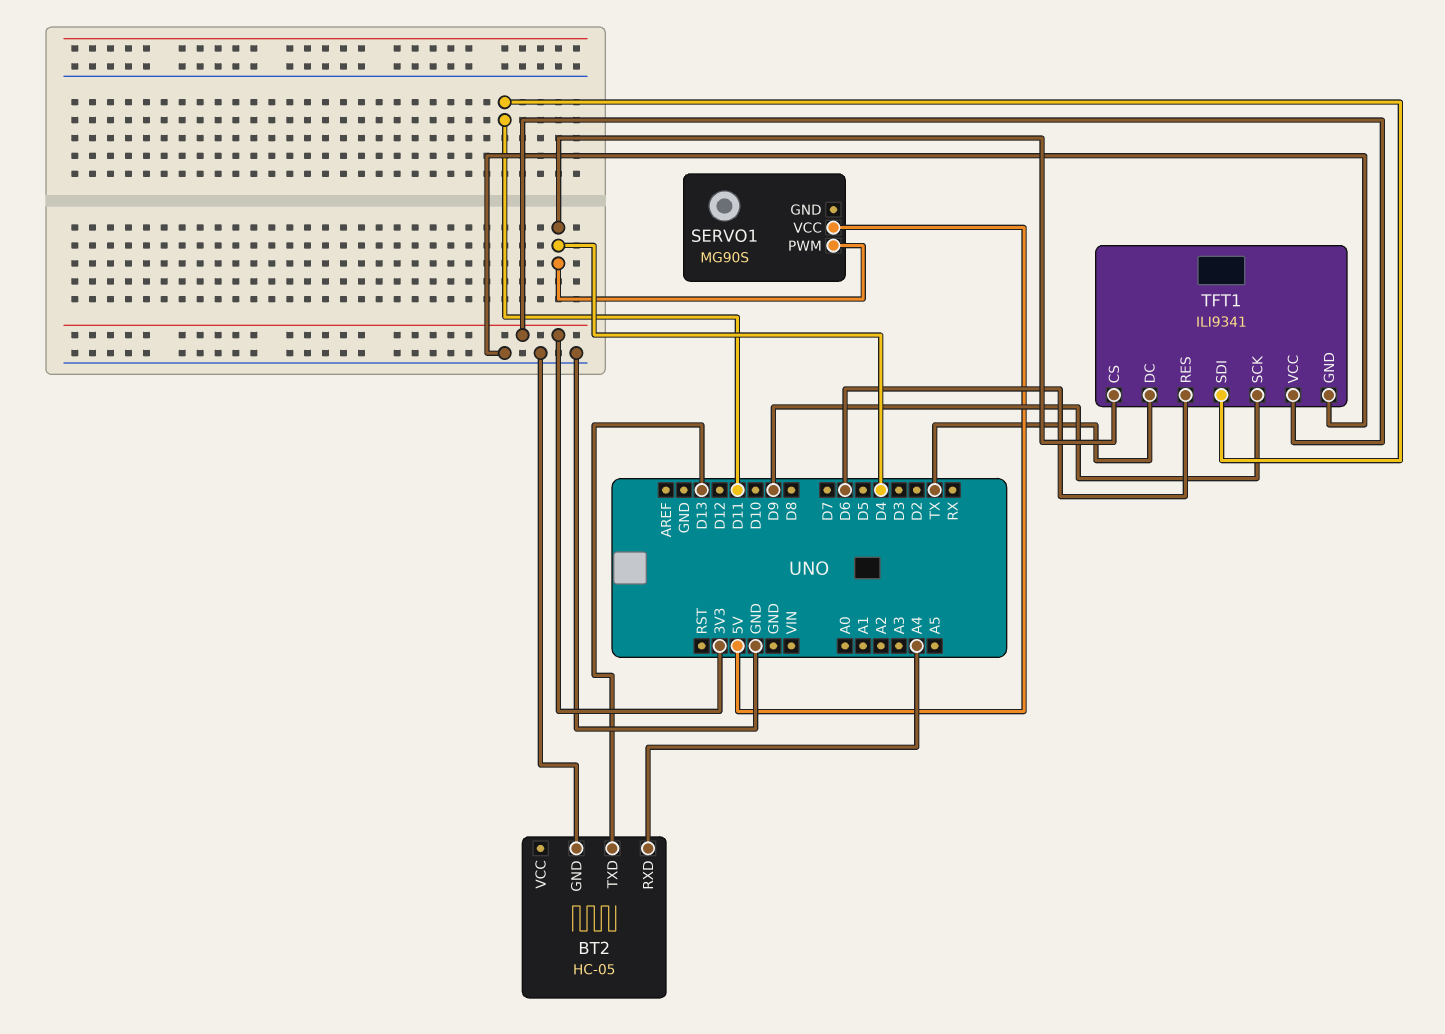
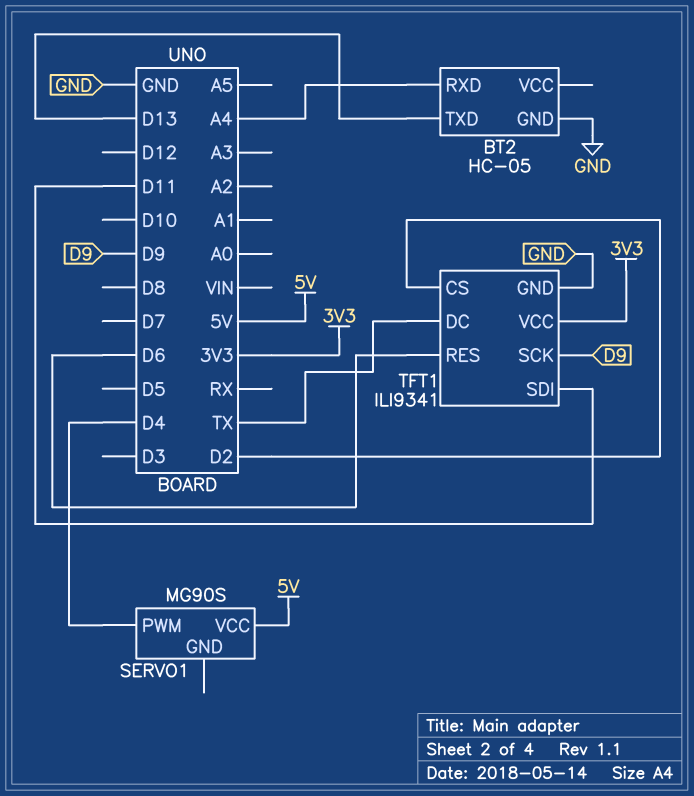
TFT1 pin CS: D4 -> D2

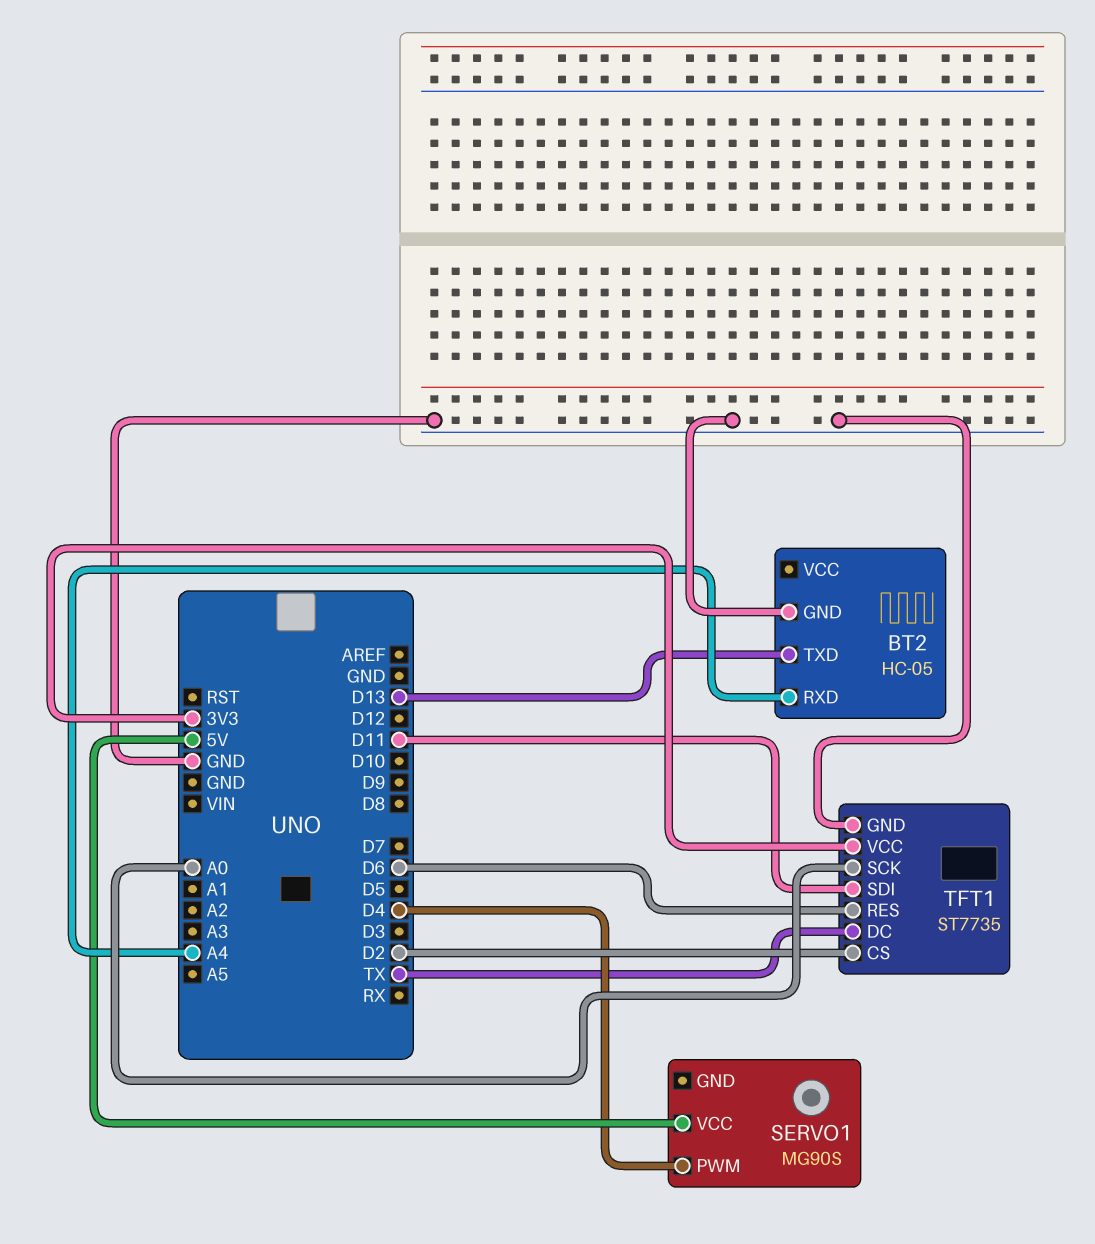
TFT1: ILI9341 -> ST7735
TFT1 pin SCK: D9 -> A0

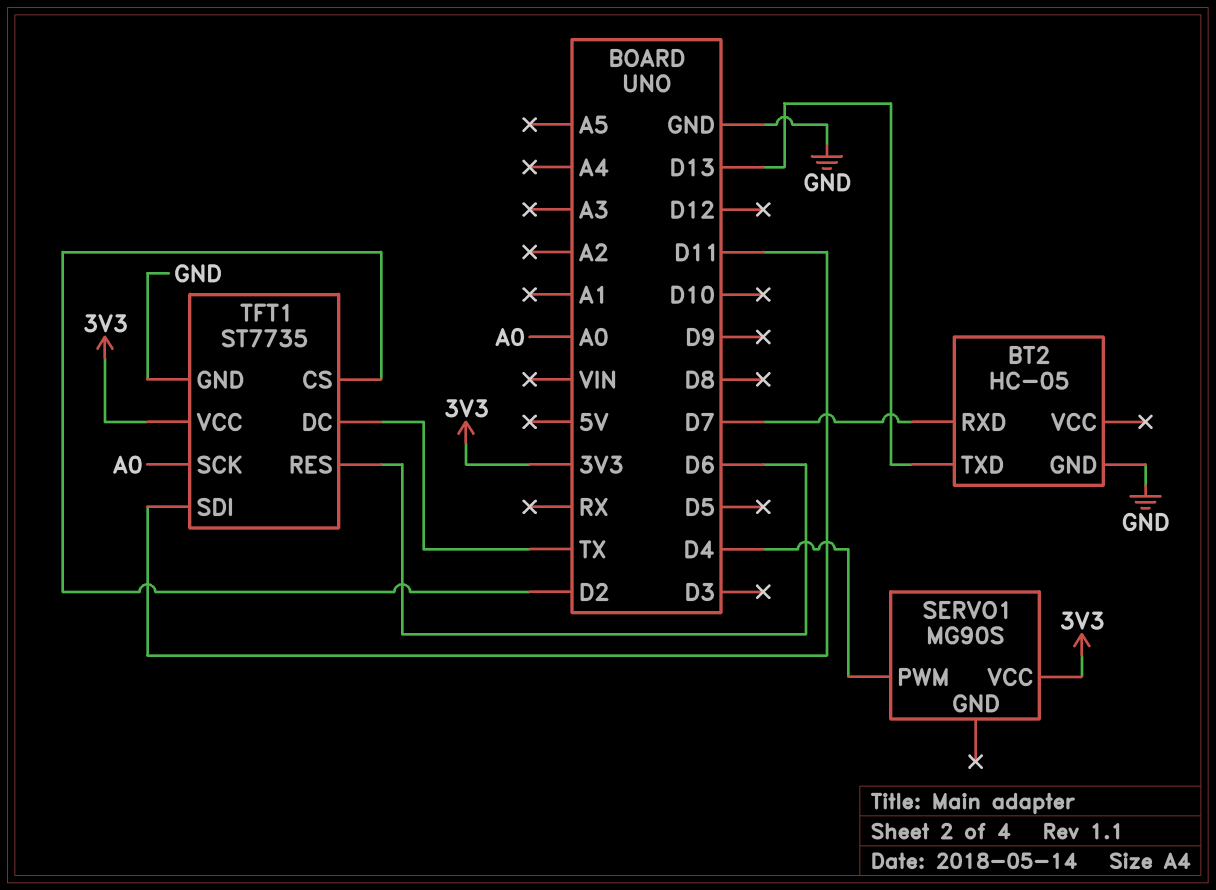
BT2 pin RXD: A4 -> D7
SERVO1 pin VCC: 5V -> 3V3

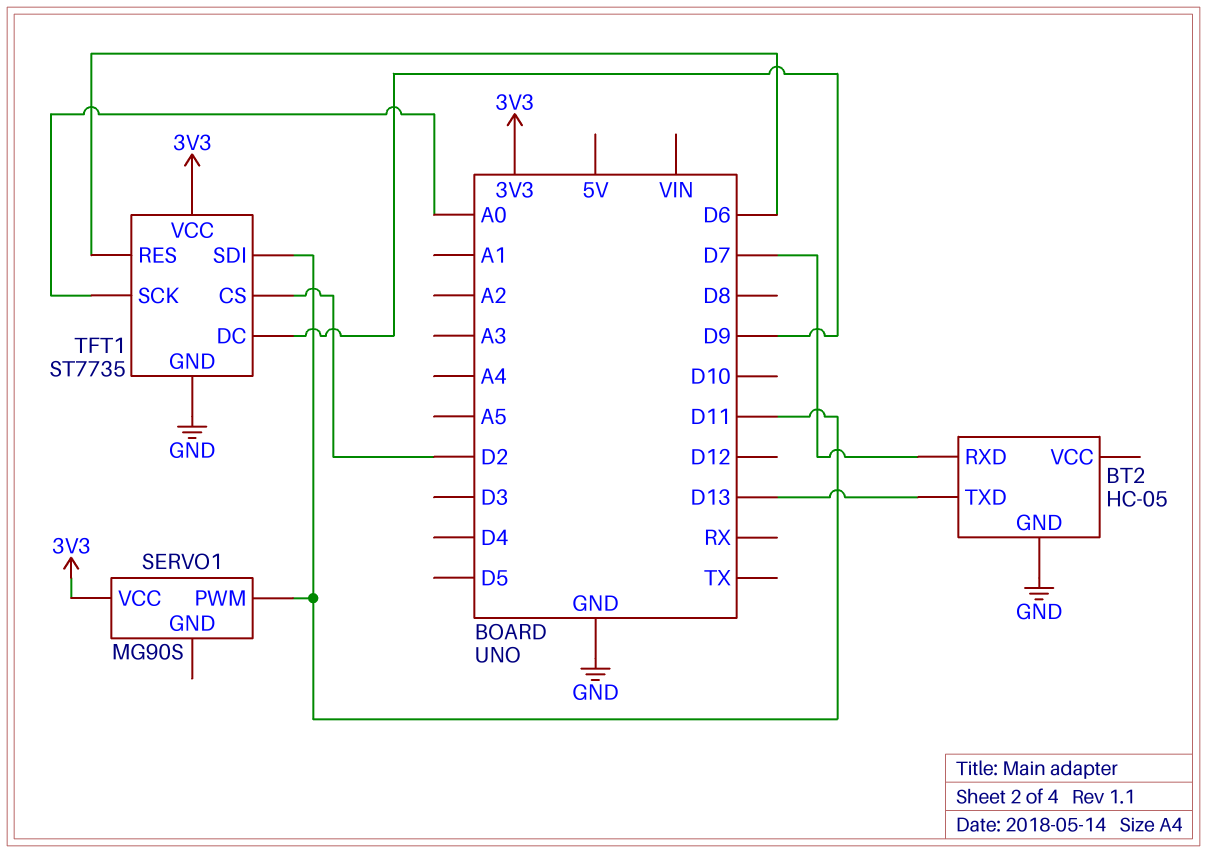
SERVO1 pin PWM: D4 -> D11
TFT1 pin DC: TX -> D9

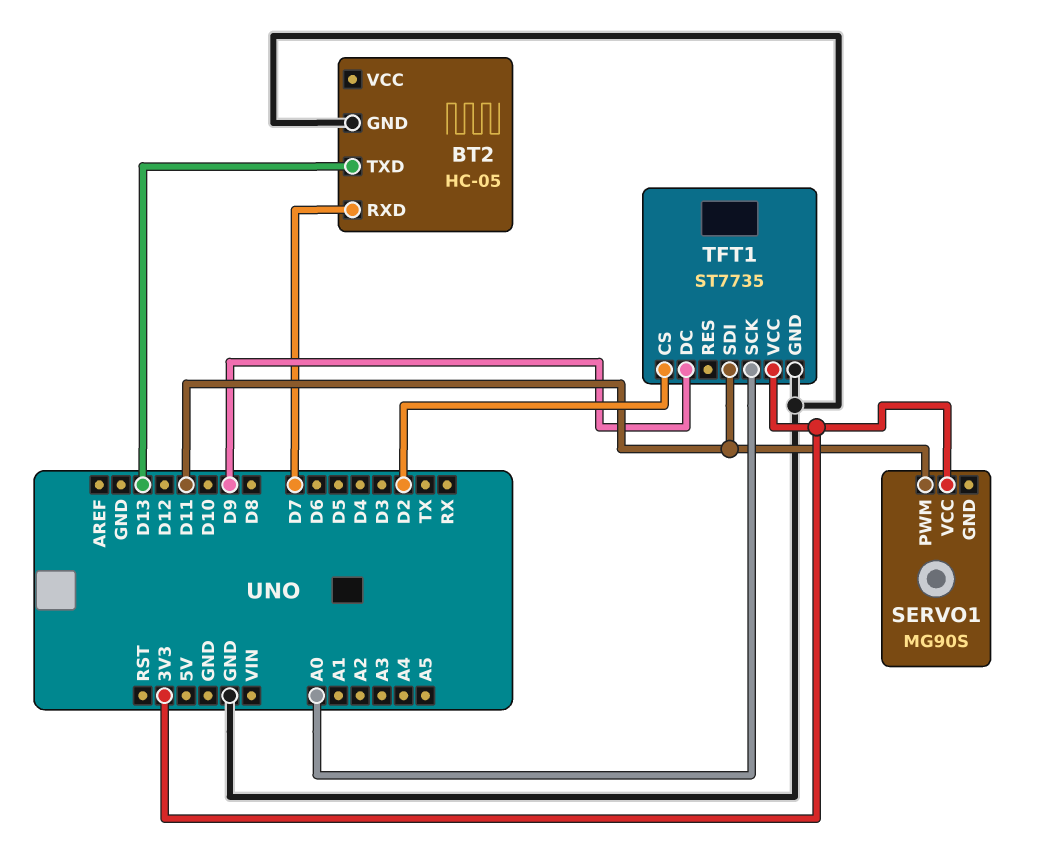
TFT1 pin RES: D6 -> none

